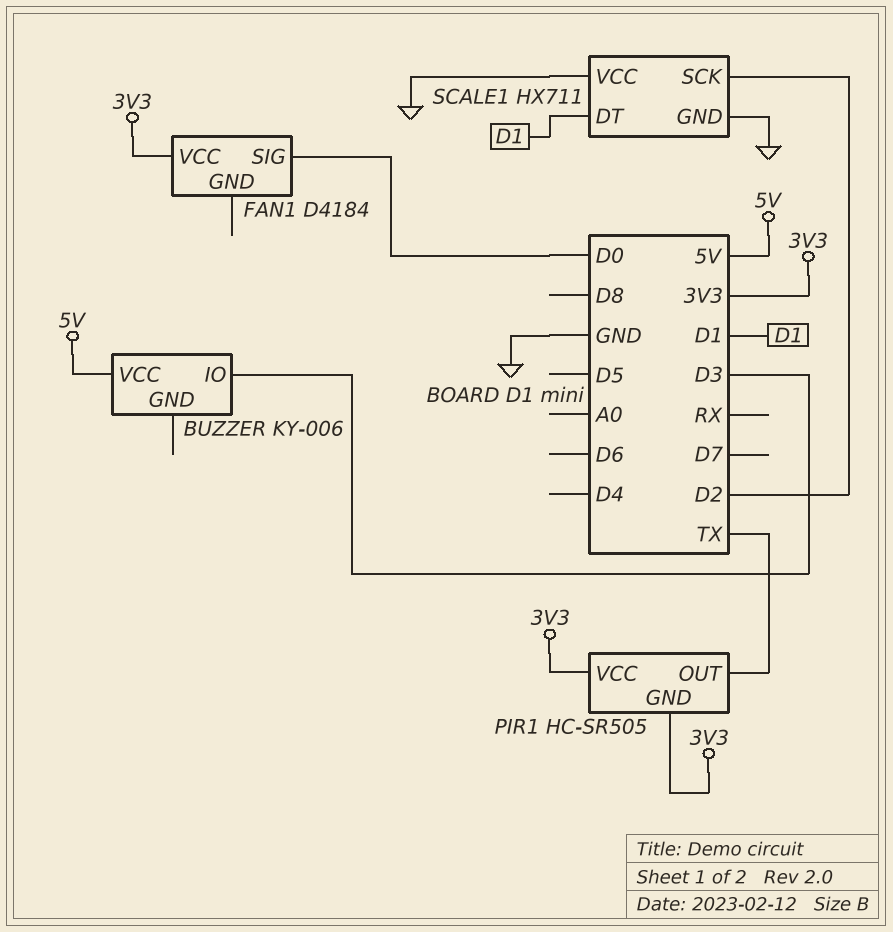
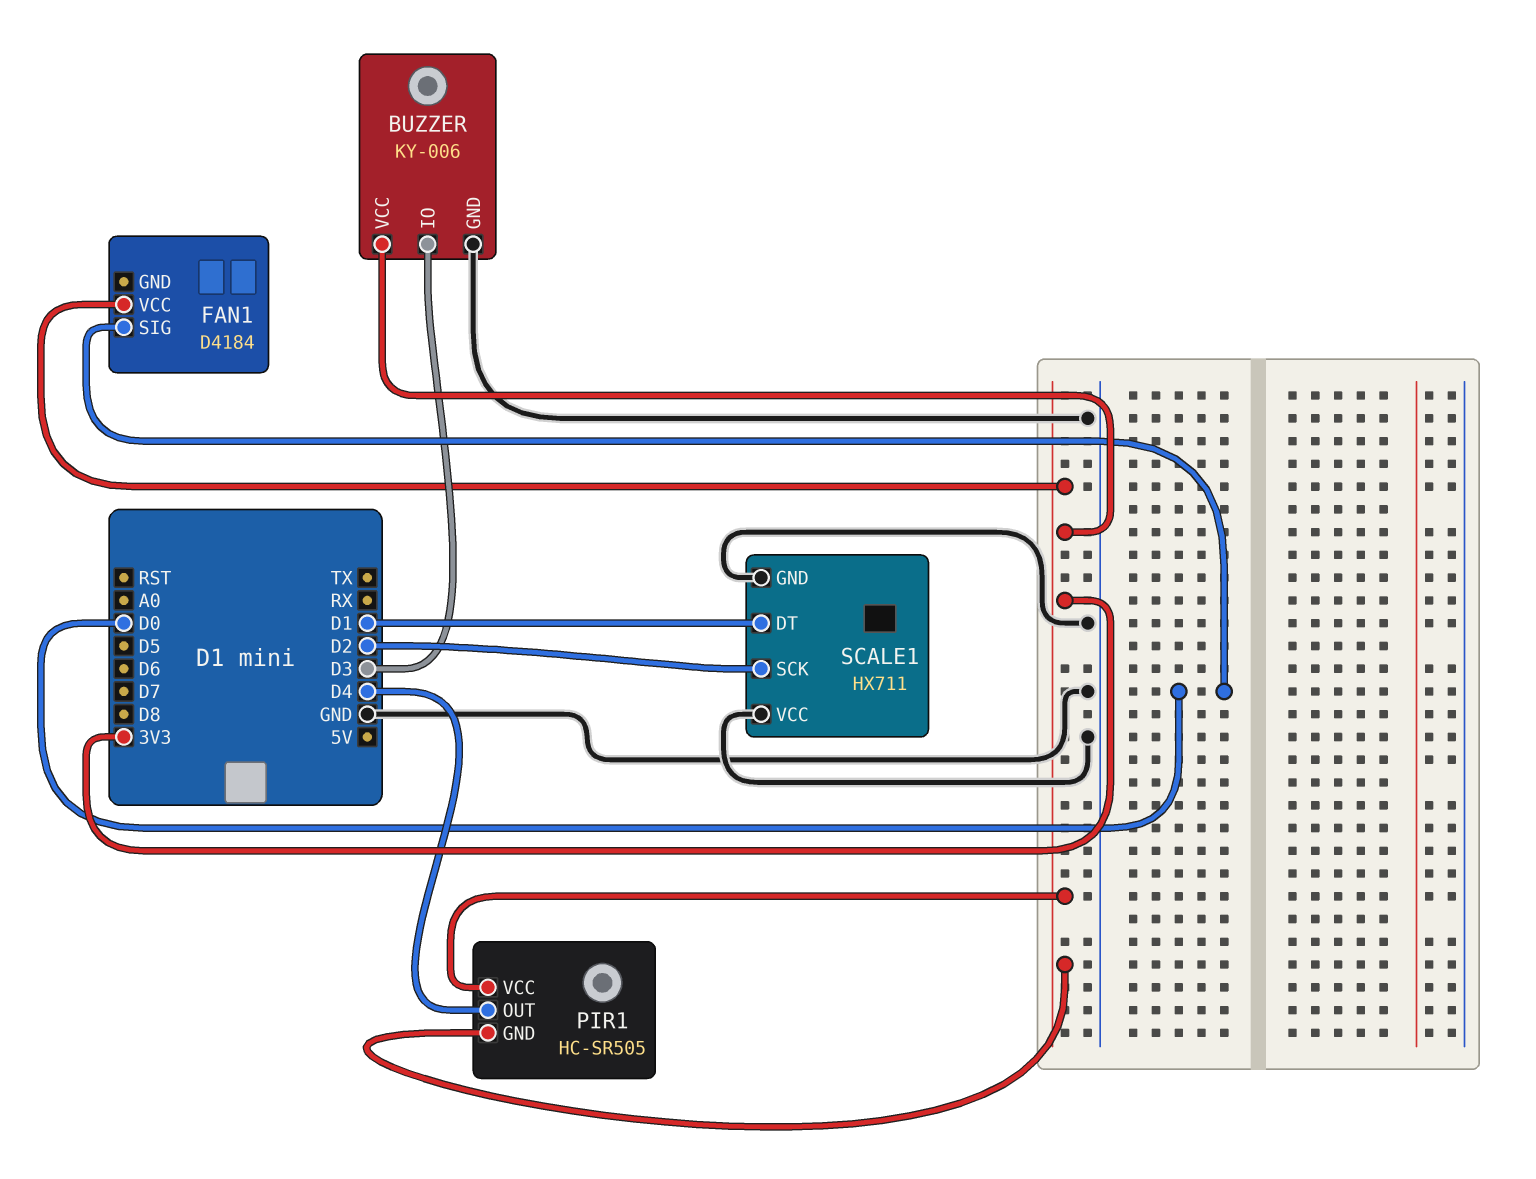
BUZZER pin GND: none -> GND
BUZZER pin VCC: 5V -> 3V3
PIR1 pin OUT: TX -> D4

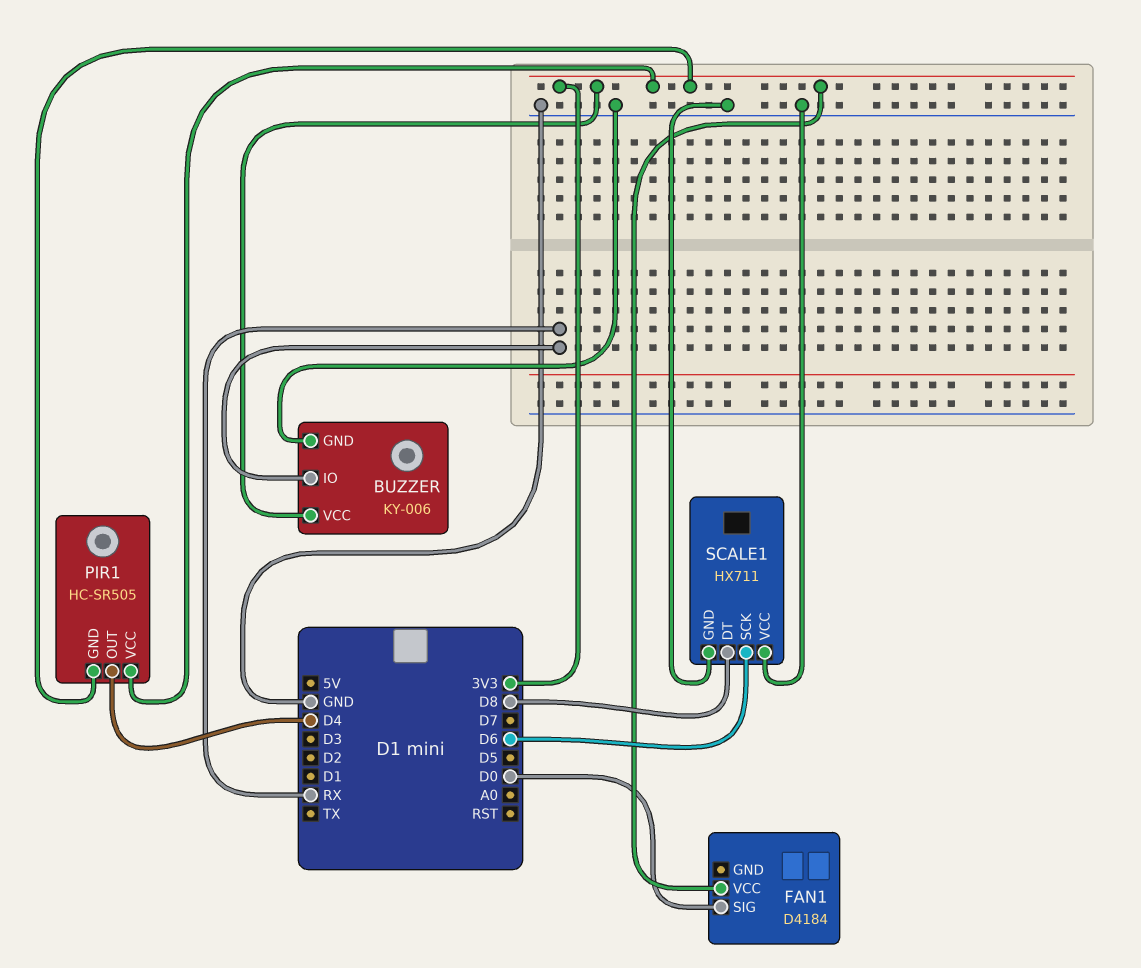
BUZZER pin IO: D3 -> RX
SCALE1 pin DT: D1 -> D8
SCALE1 pin SCK: D2 -> D6

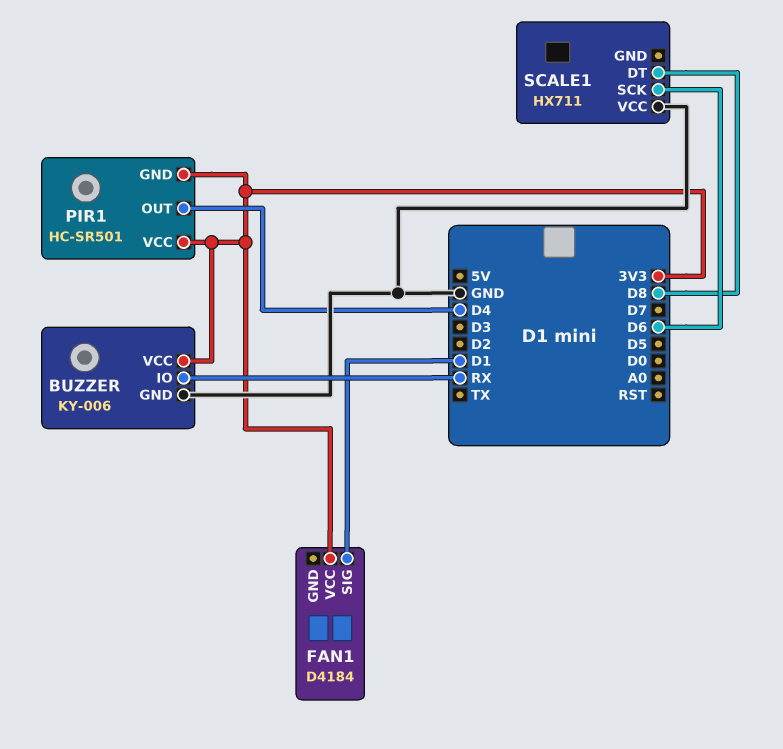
FAN1 pin SIG: D0 -> D1
PIR1: HC-SR505 -> HC-SR501
SCALE1 pin GND: GND -> none

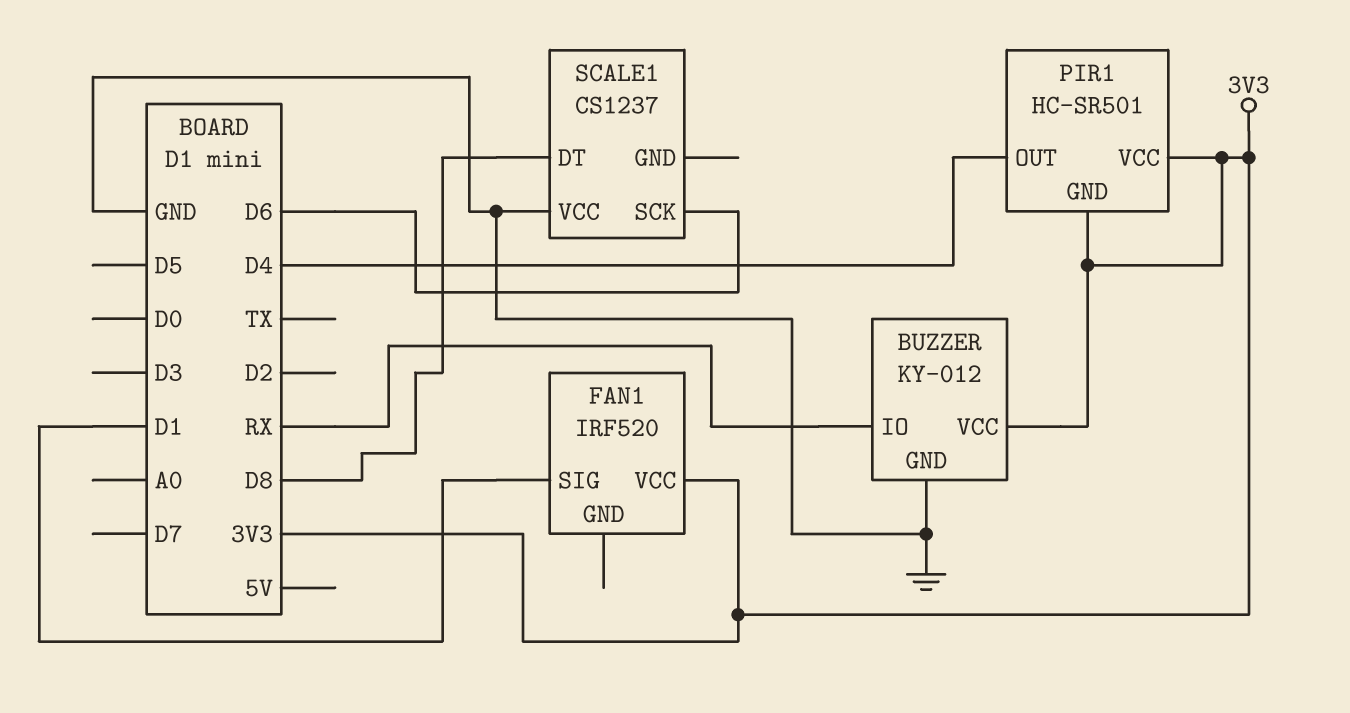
BUZZER: KY-006 -> KY-012
FAN1: D4184 -> IRF520
SCALE1: HX711 -> CS1237

